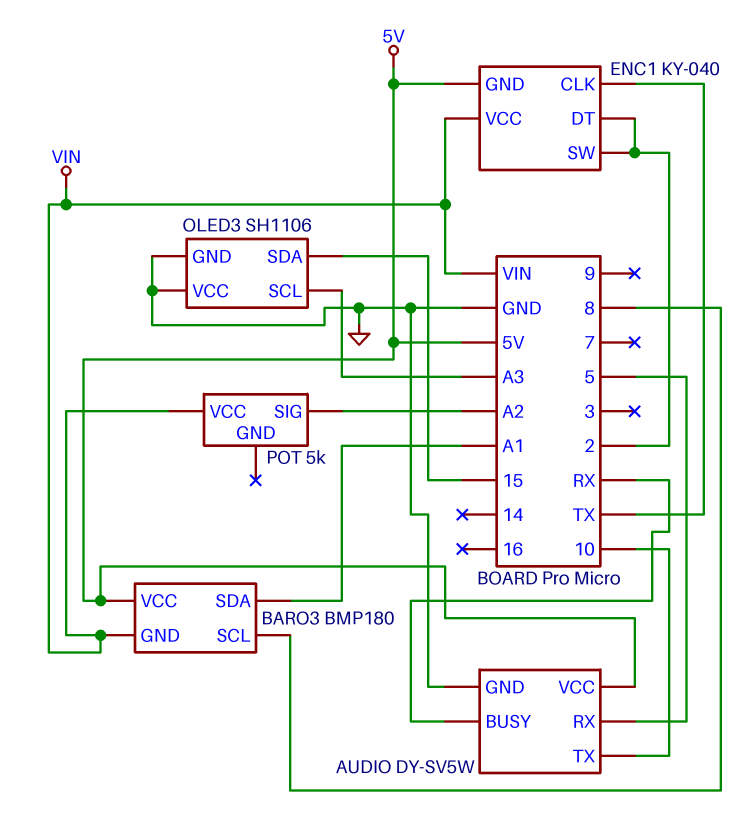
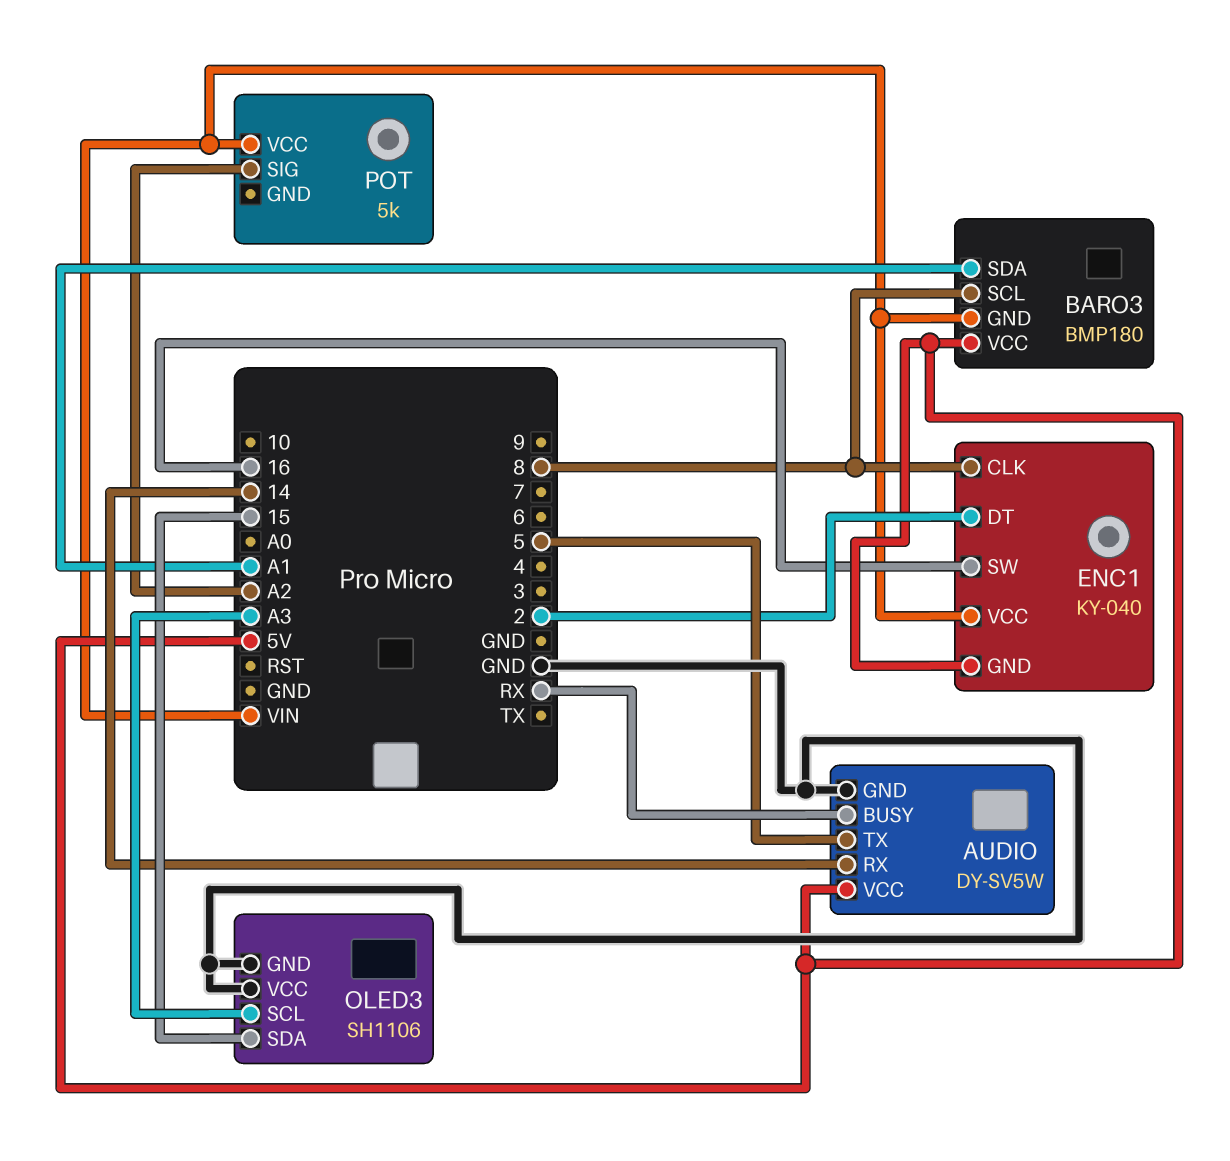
AUDIO pin RX: 5 -> 14
AUDIO pin TX: 10 -> 5
ENC1 pin CLK: TX -> 8
ENC1 pin SW: 2 -> 16

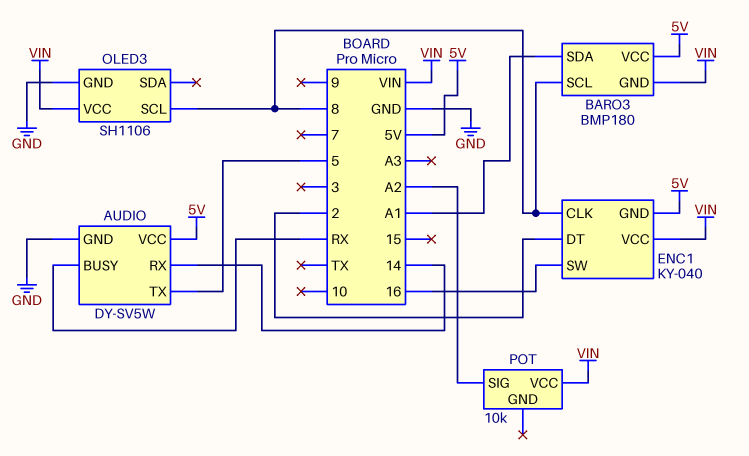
OLED3 pin SCL: A3 -> 8
OLED3 pin SDA: 15 -> none
OLED3 pin VCC: GND -> VIN
POT: 5k -> 10k

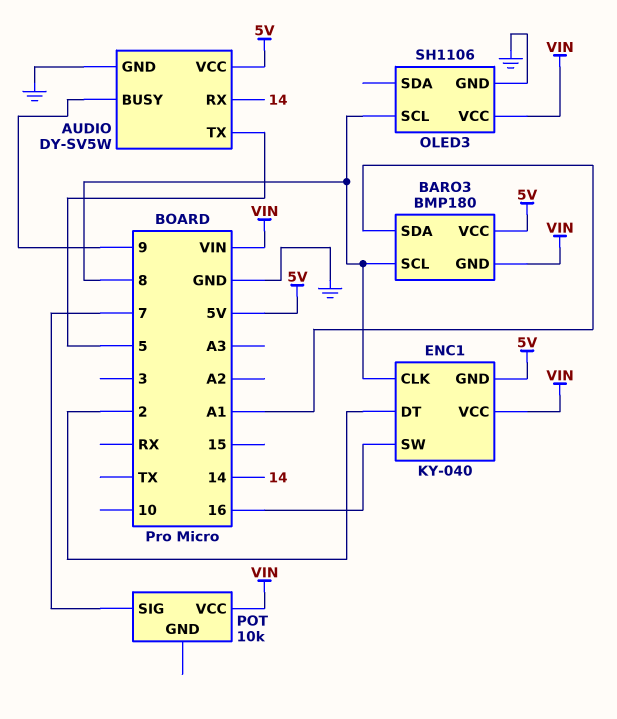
AUDIO pin BUSY: RX -> 9
POT pin SIG: A2 -> 7

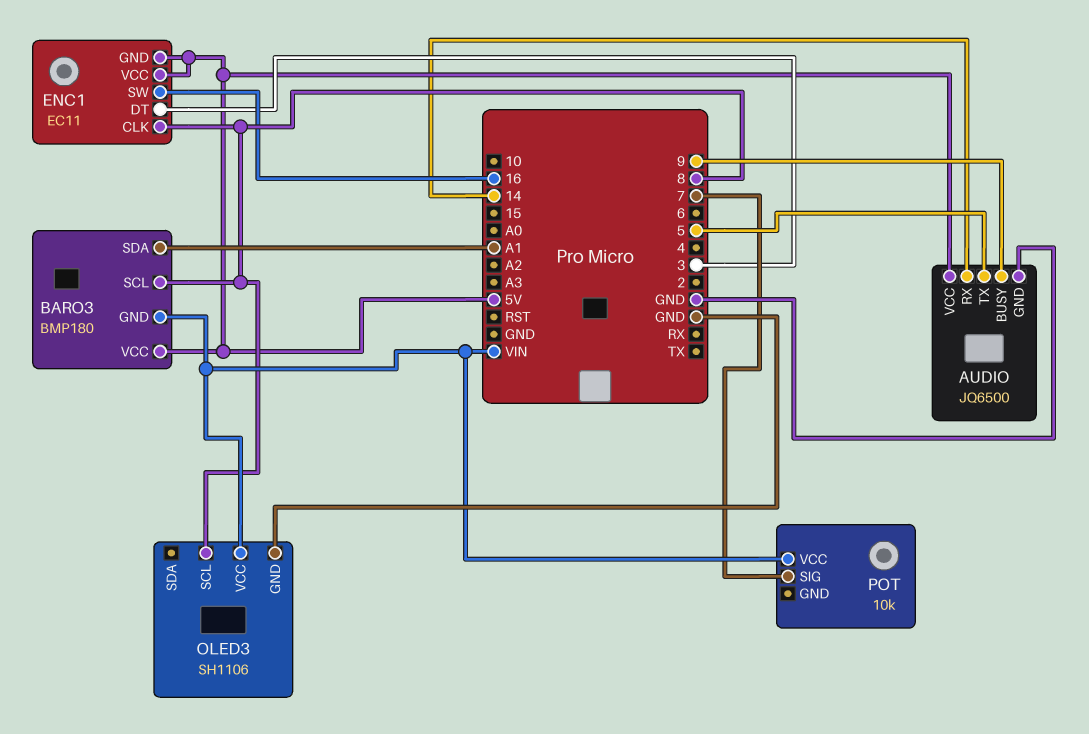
AUDIO: DY-SV5W -> JQ6500
ENC1: KY-040 -> EC11
ENC1 pin DT: 2 -> 3
ENC1 pin VCC: VIN -> 5V

